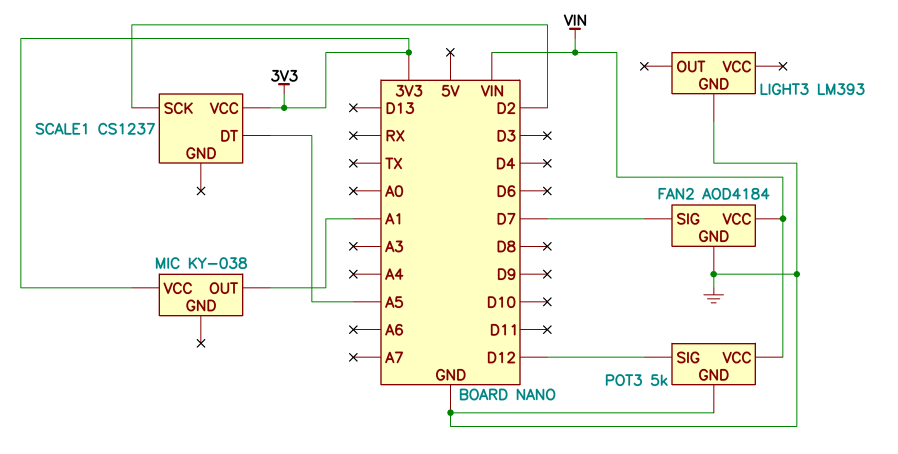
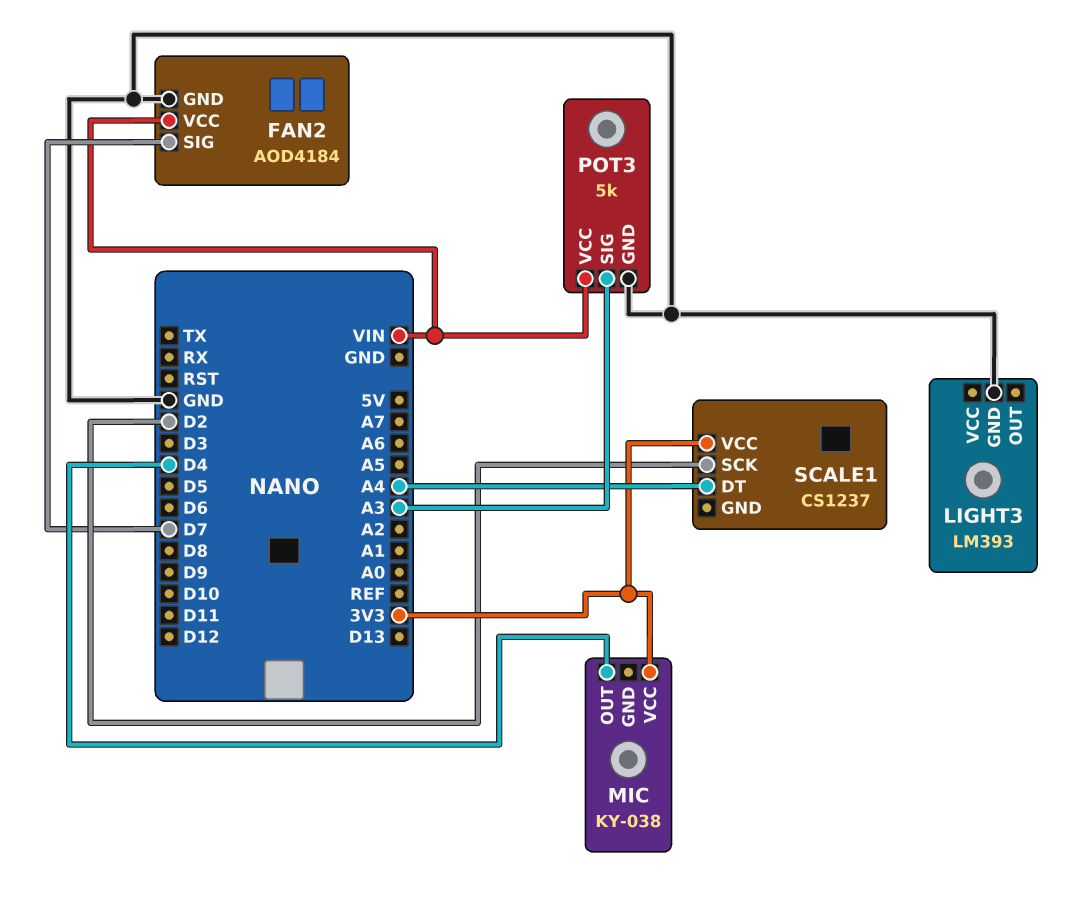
MIC pin OUT: A1 -> D4
POT3 pin SIG: D12 -> A3
SCALE1 pin DT: A5 -> A4

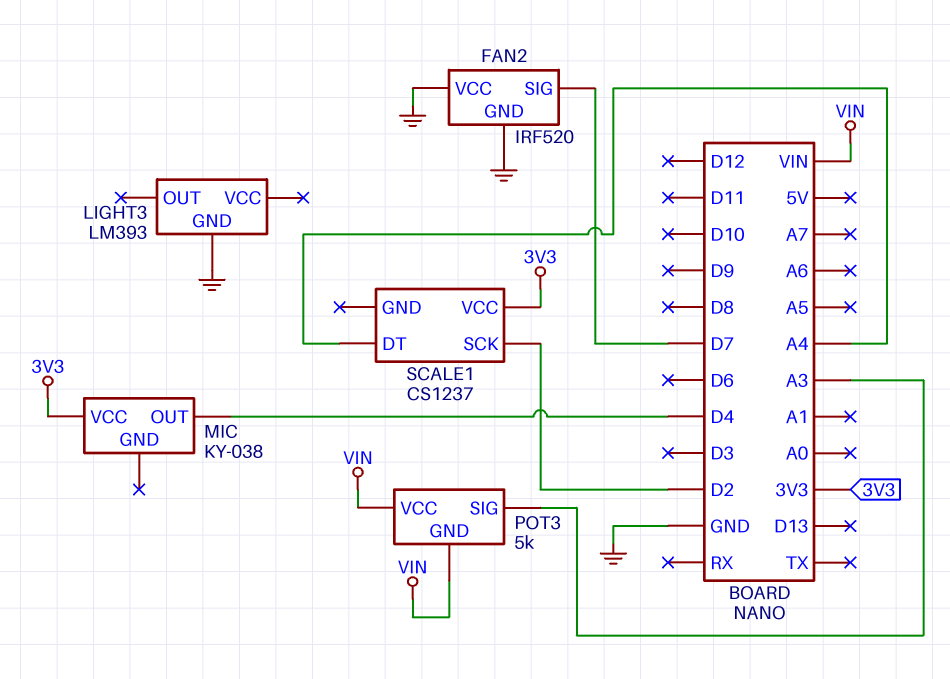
FAN2: AOD4184 -> IRF520
FAN2 pin VCC: VIN -> GND
POT3 pin GND: GND -> VIN

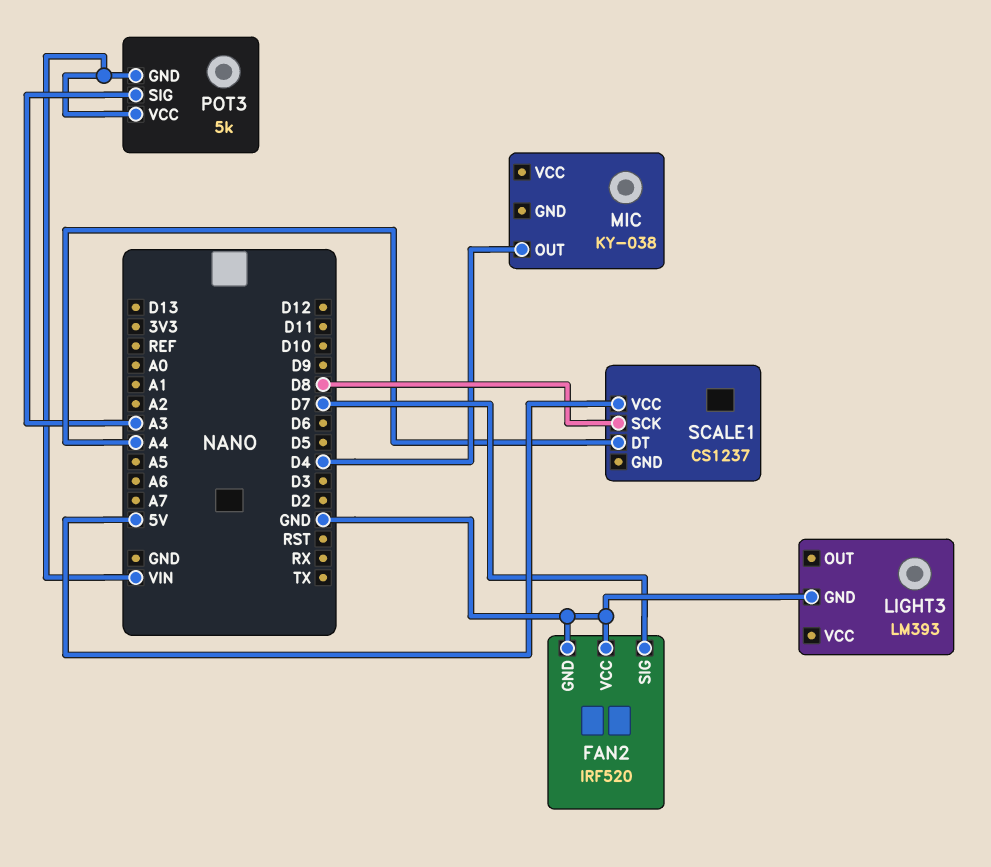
MIC pin VCC: 3V3 -> none
SCALE1 pin SCK: D2 -> D8
SCALE1 pin VCC: 3V3 -> 5V

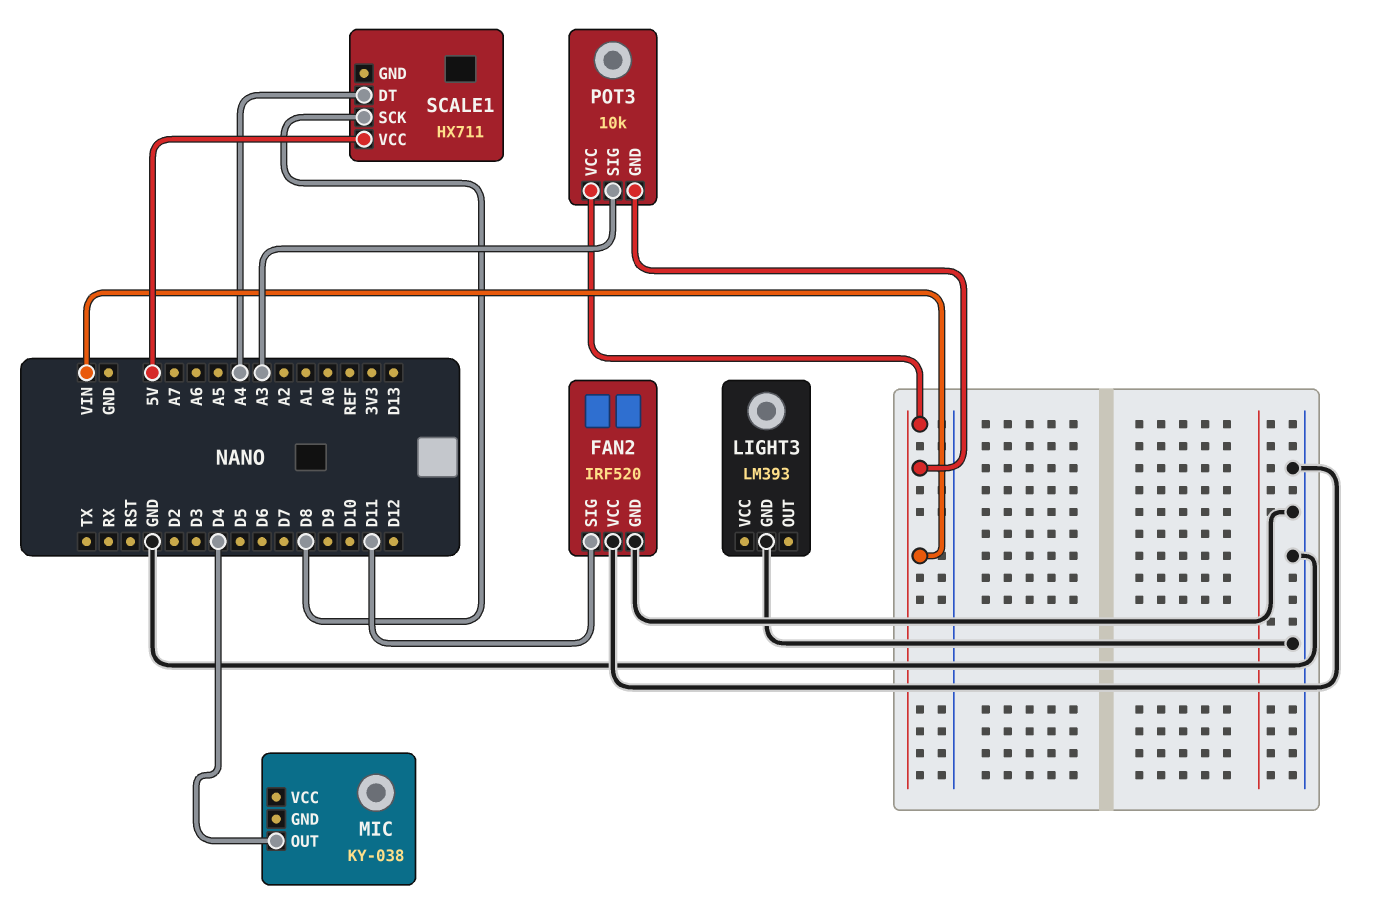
FAN2 pin SIG: D7 -> D11
POT3: 5k -> 10k
SCALE1: CS1237 -> HX711

